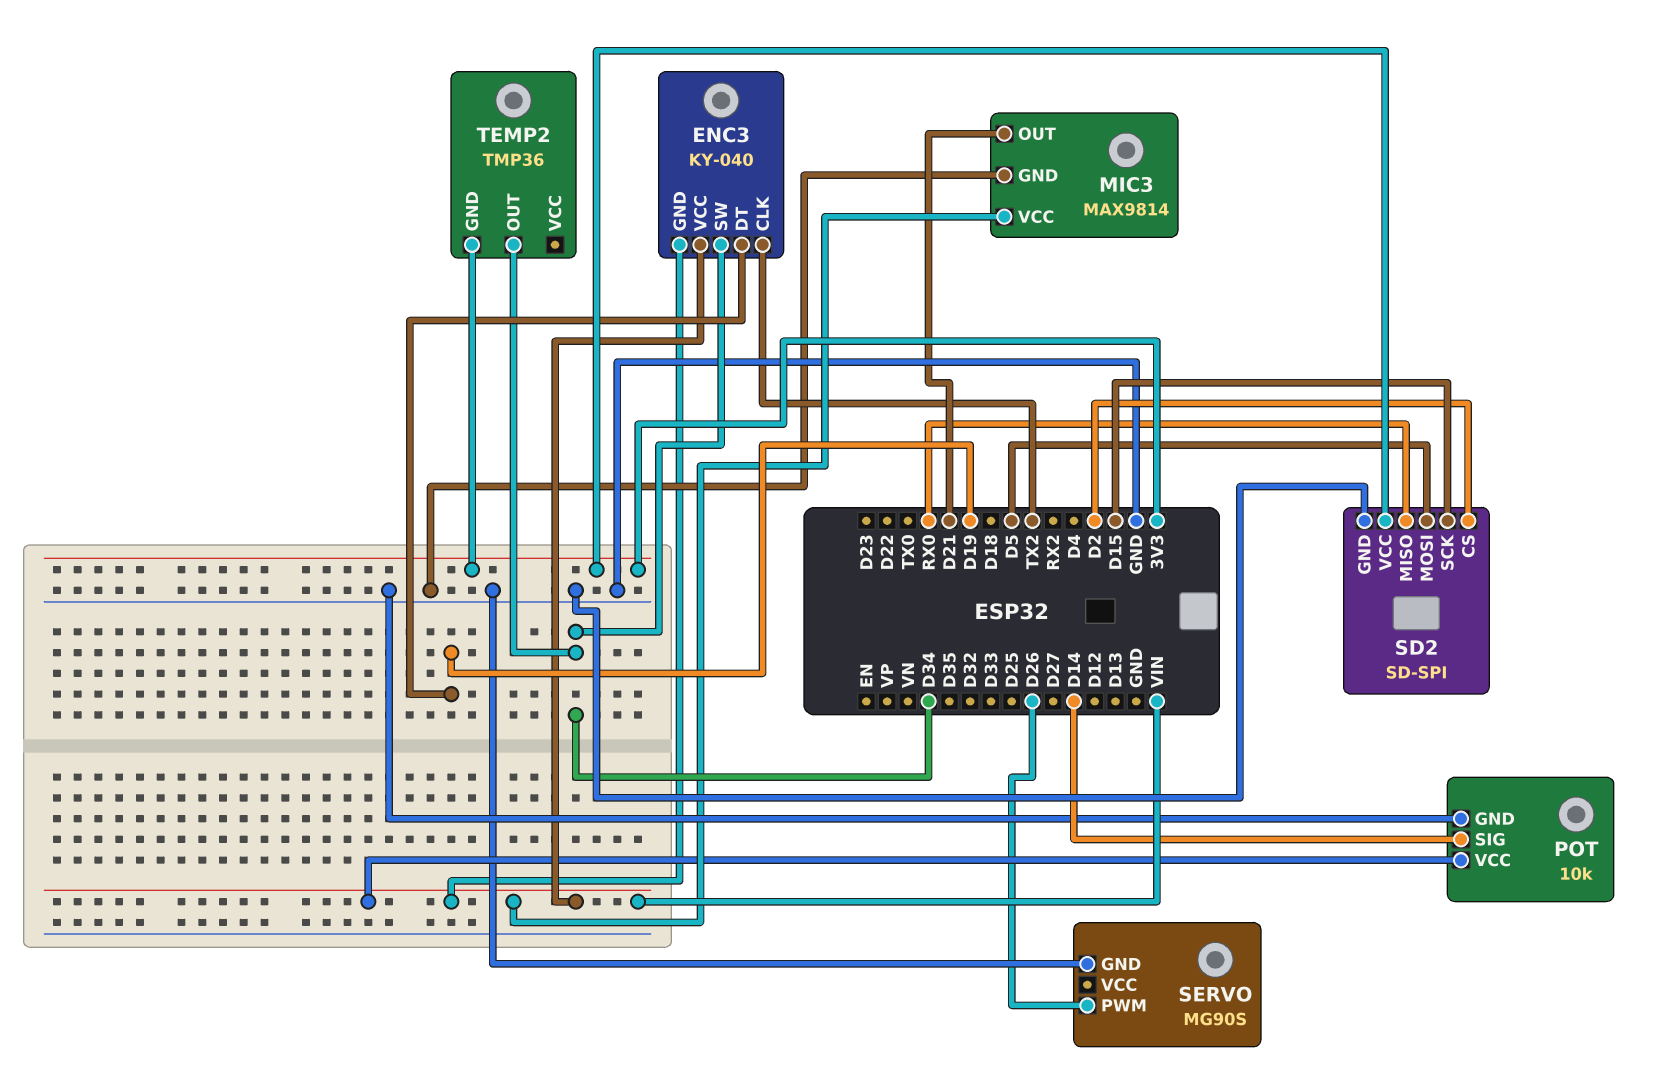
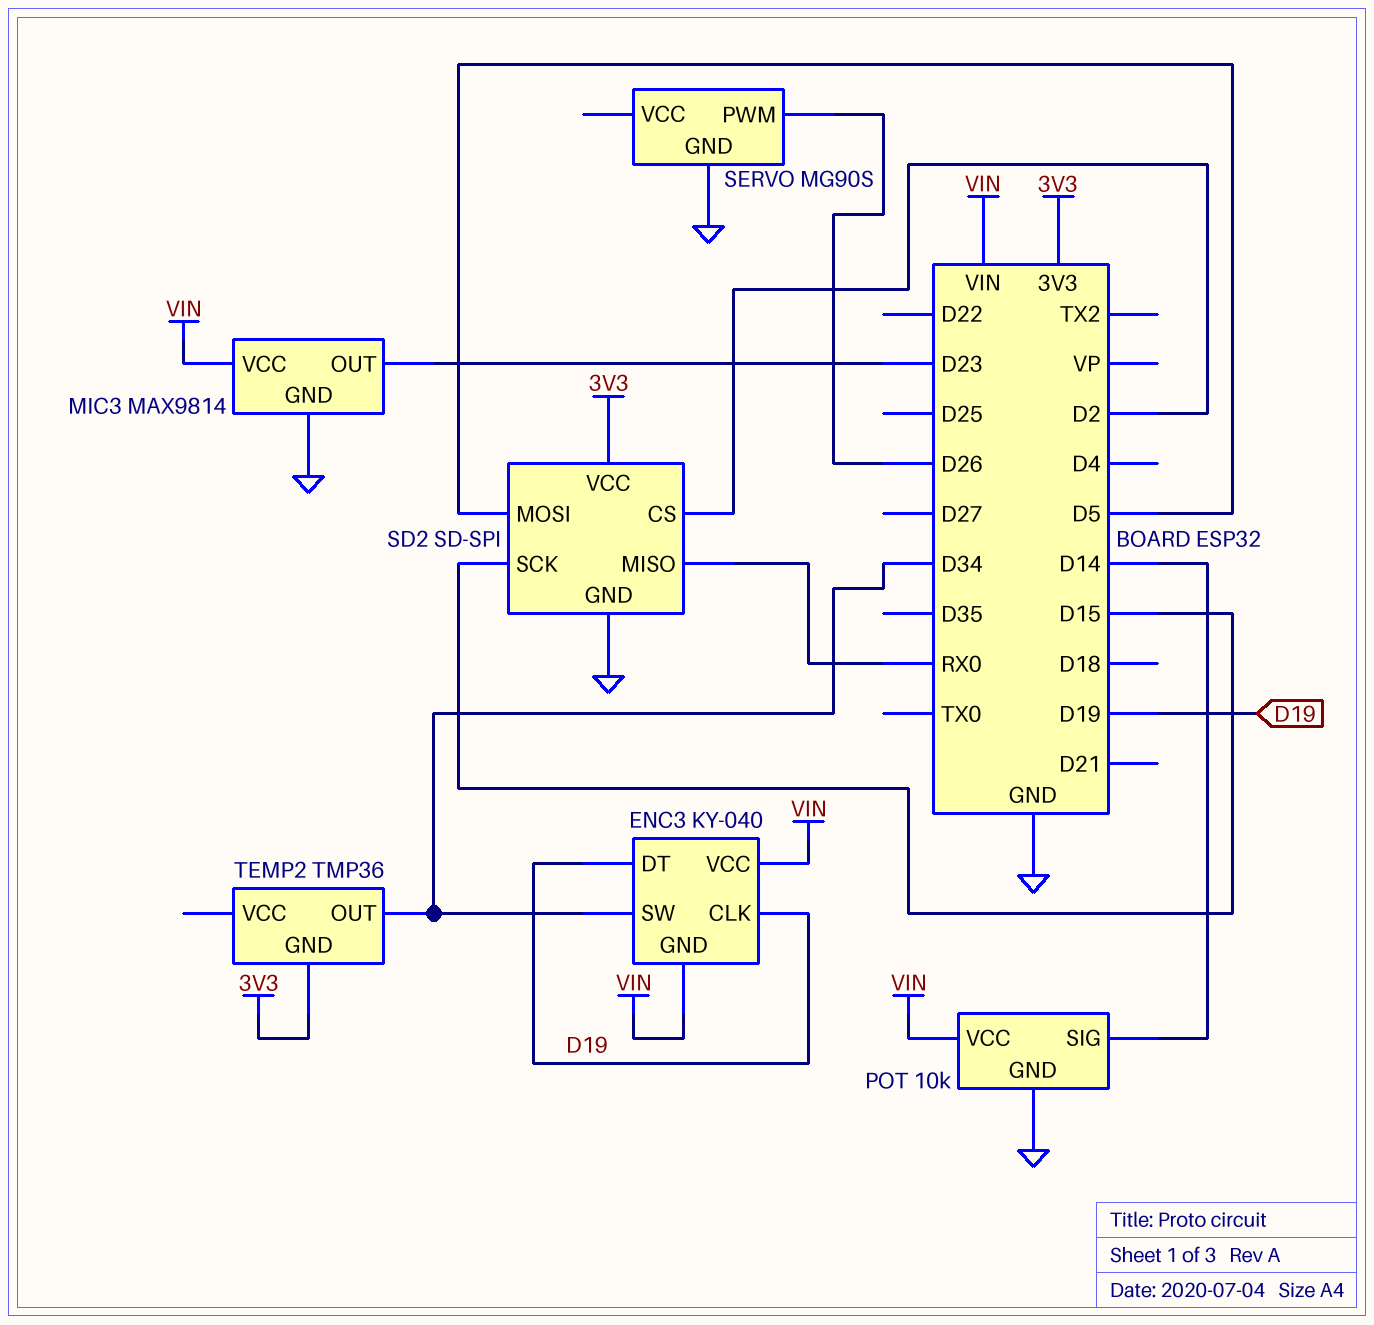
ENC3 pin CLK: TX2 -> D19
MIC3 pin OUT: D21 -> D23

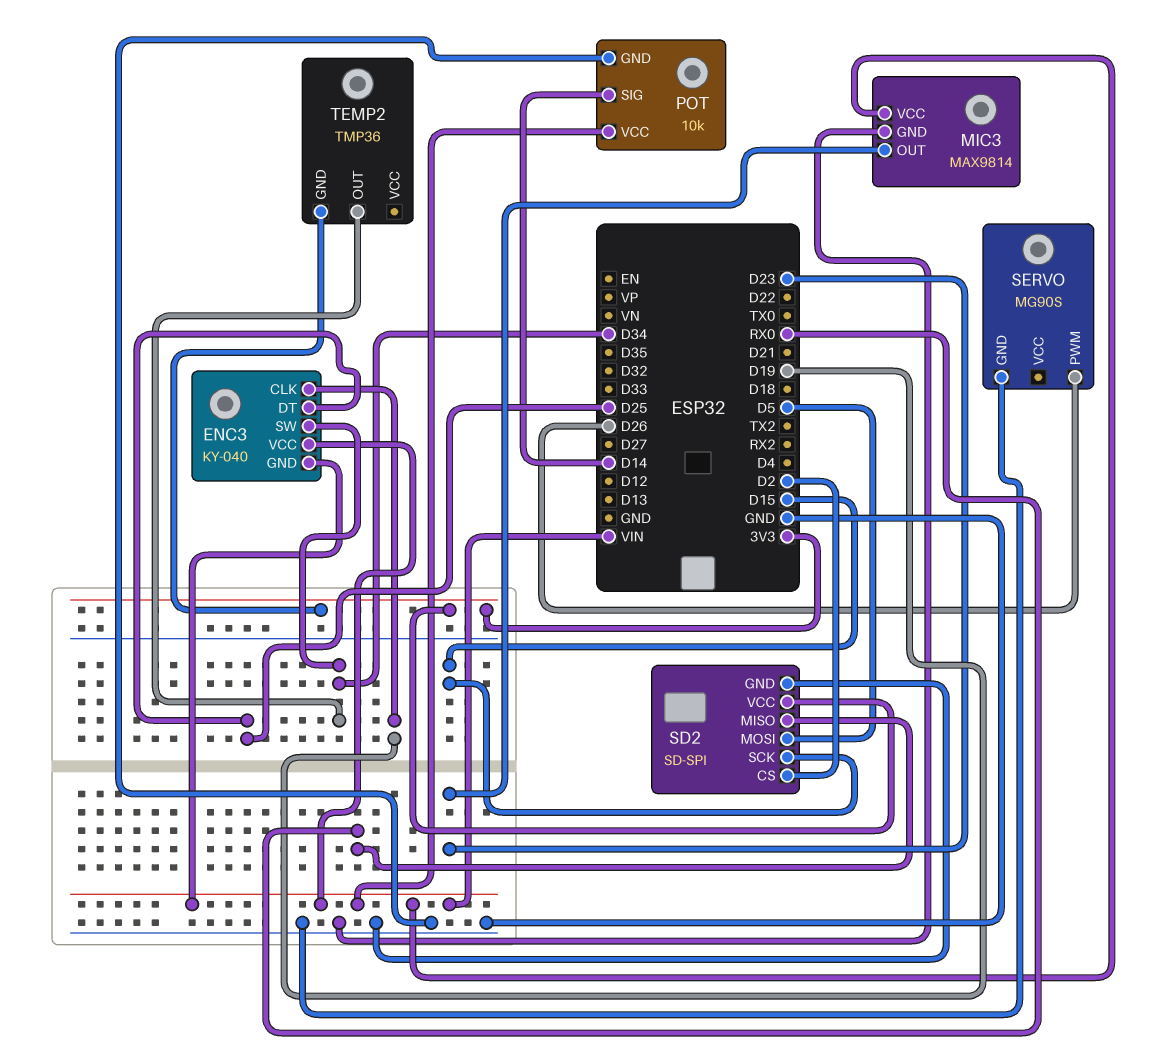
ENC3 pin DT: D19 -> D25

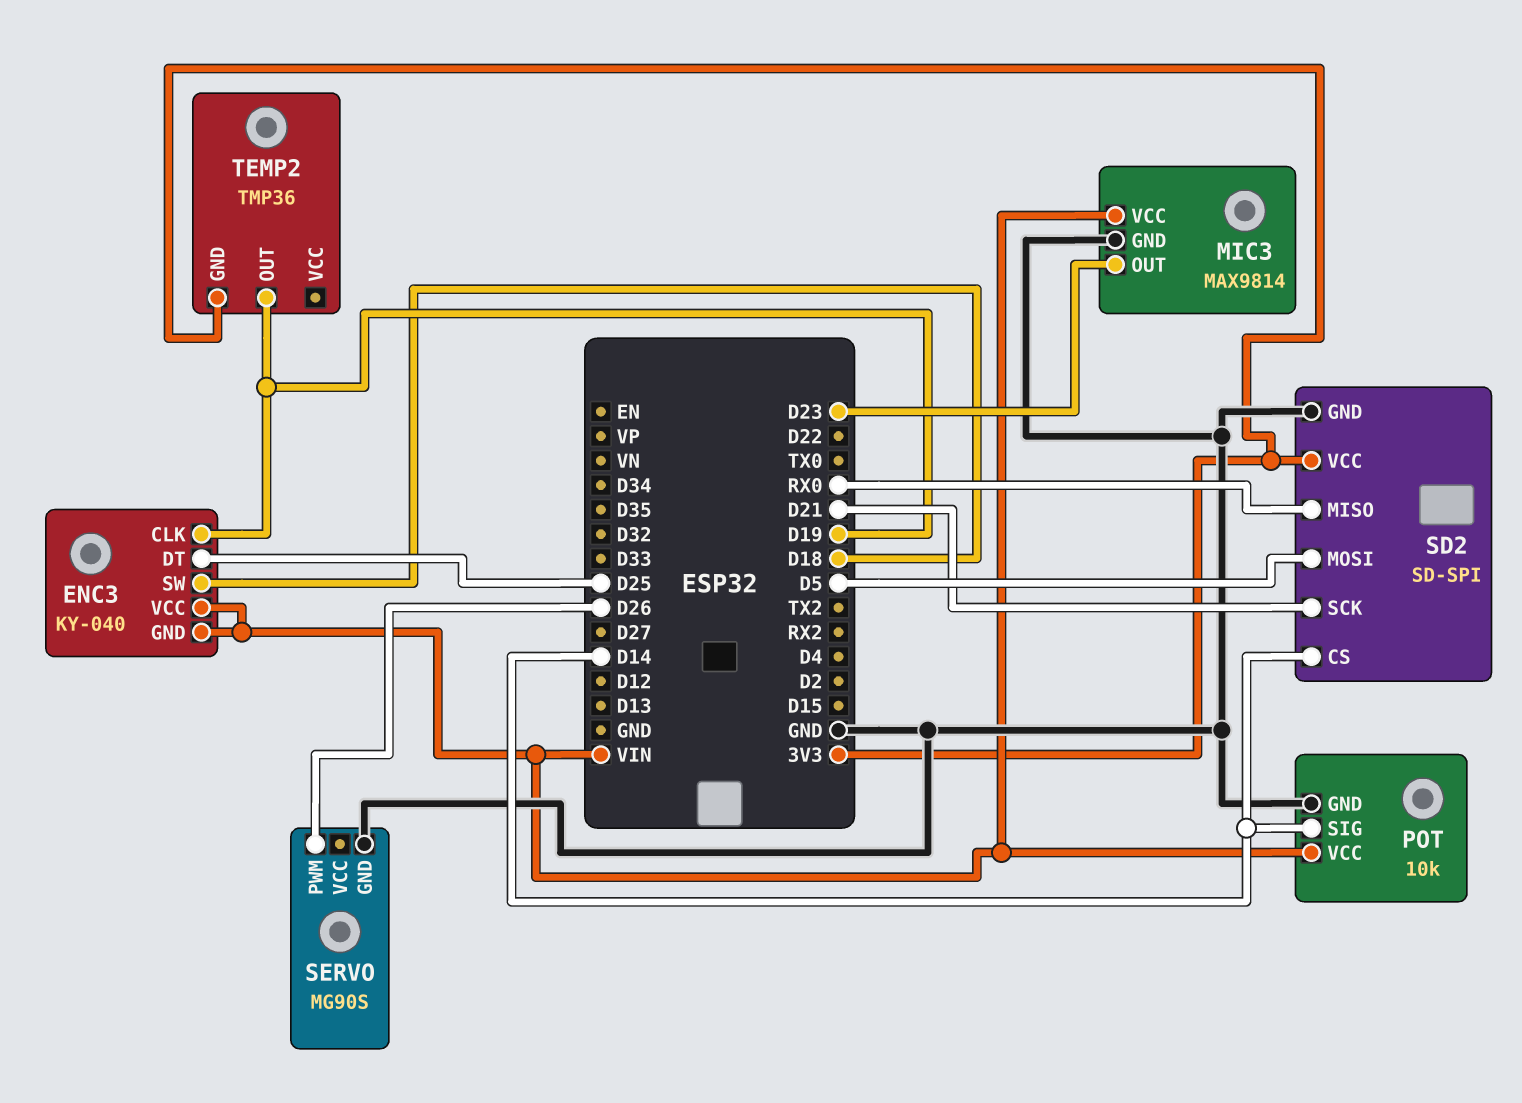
ENC3 pin SW: D34 -> D18
SD2 pin CS: D2 -> D14
SD2 pin SCK: D15 -> D21
TEMP2 pin OUT: D34 -> D19

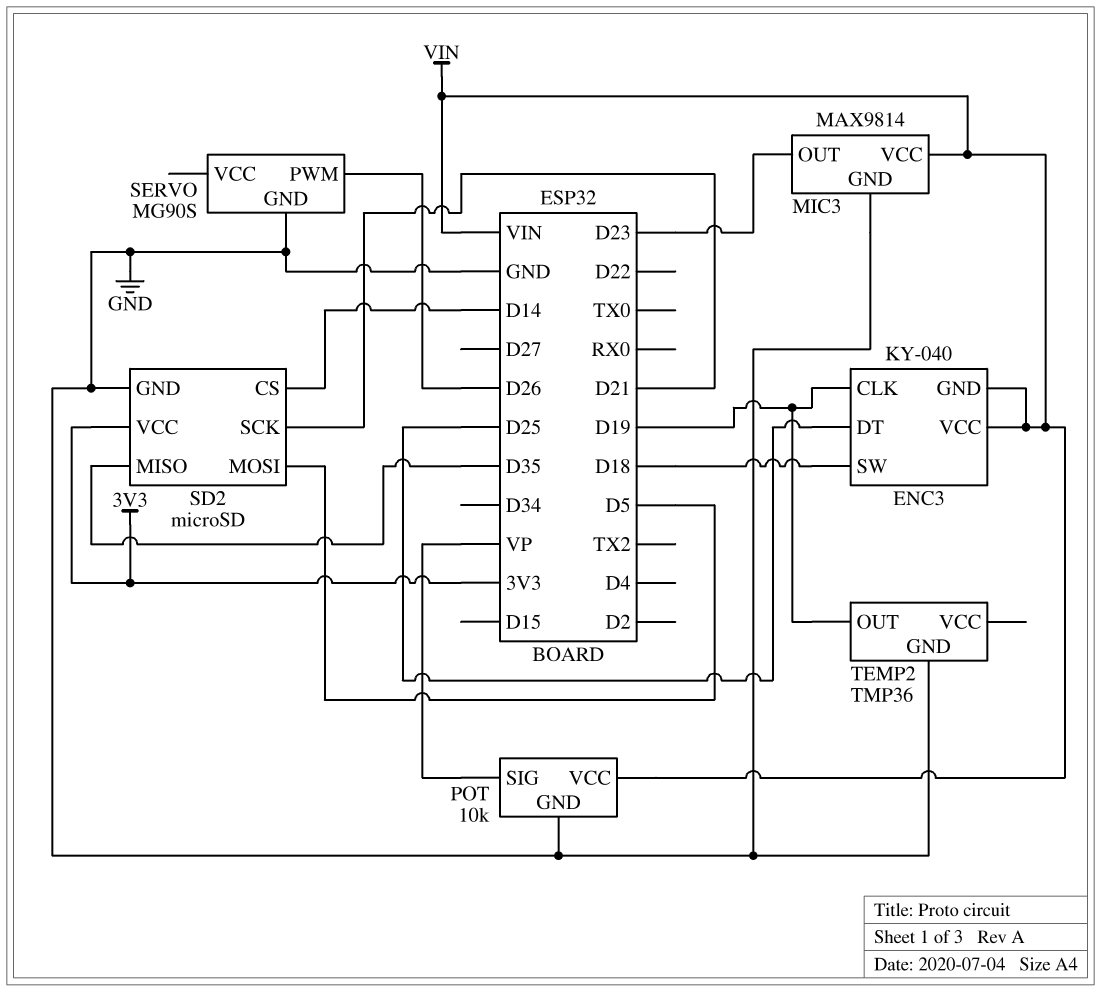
POT pin SIG: D14 -> VP
SD2: SD-SPI -> microSD
SD2 pin MISO: RX0 -> D35
TEMP2 pin GND: 3V3 -> GND

